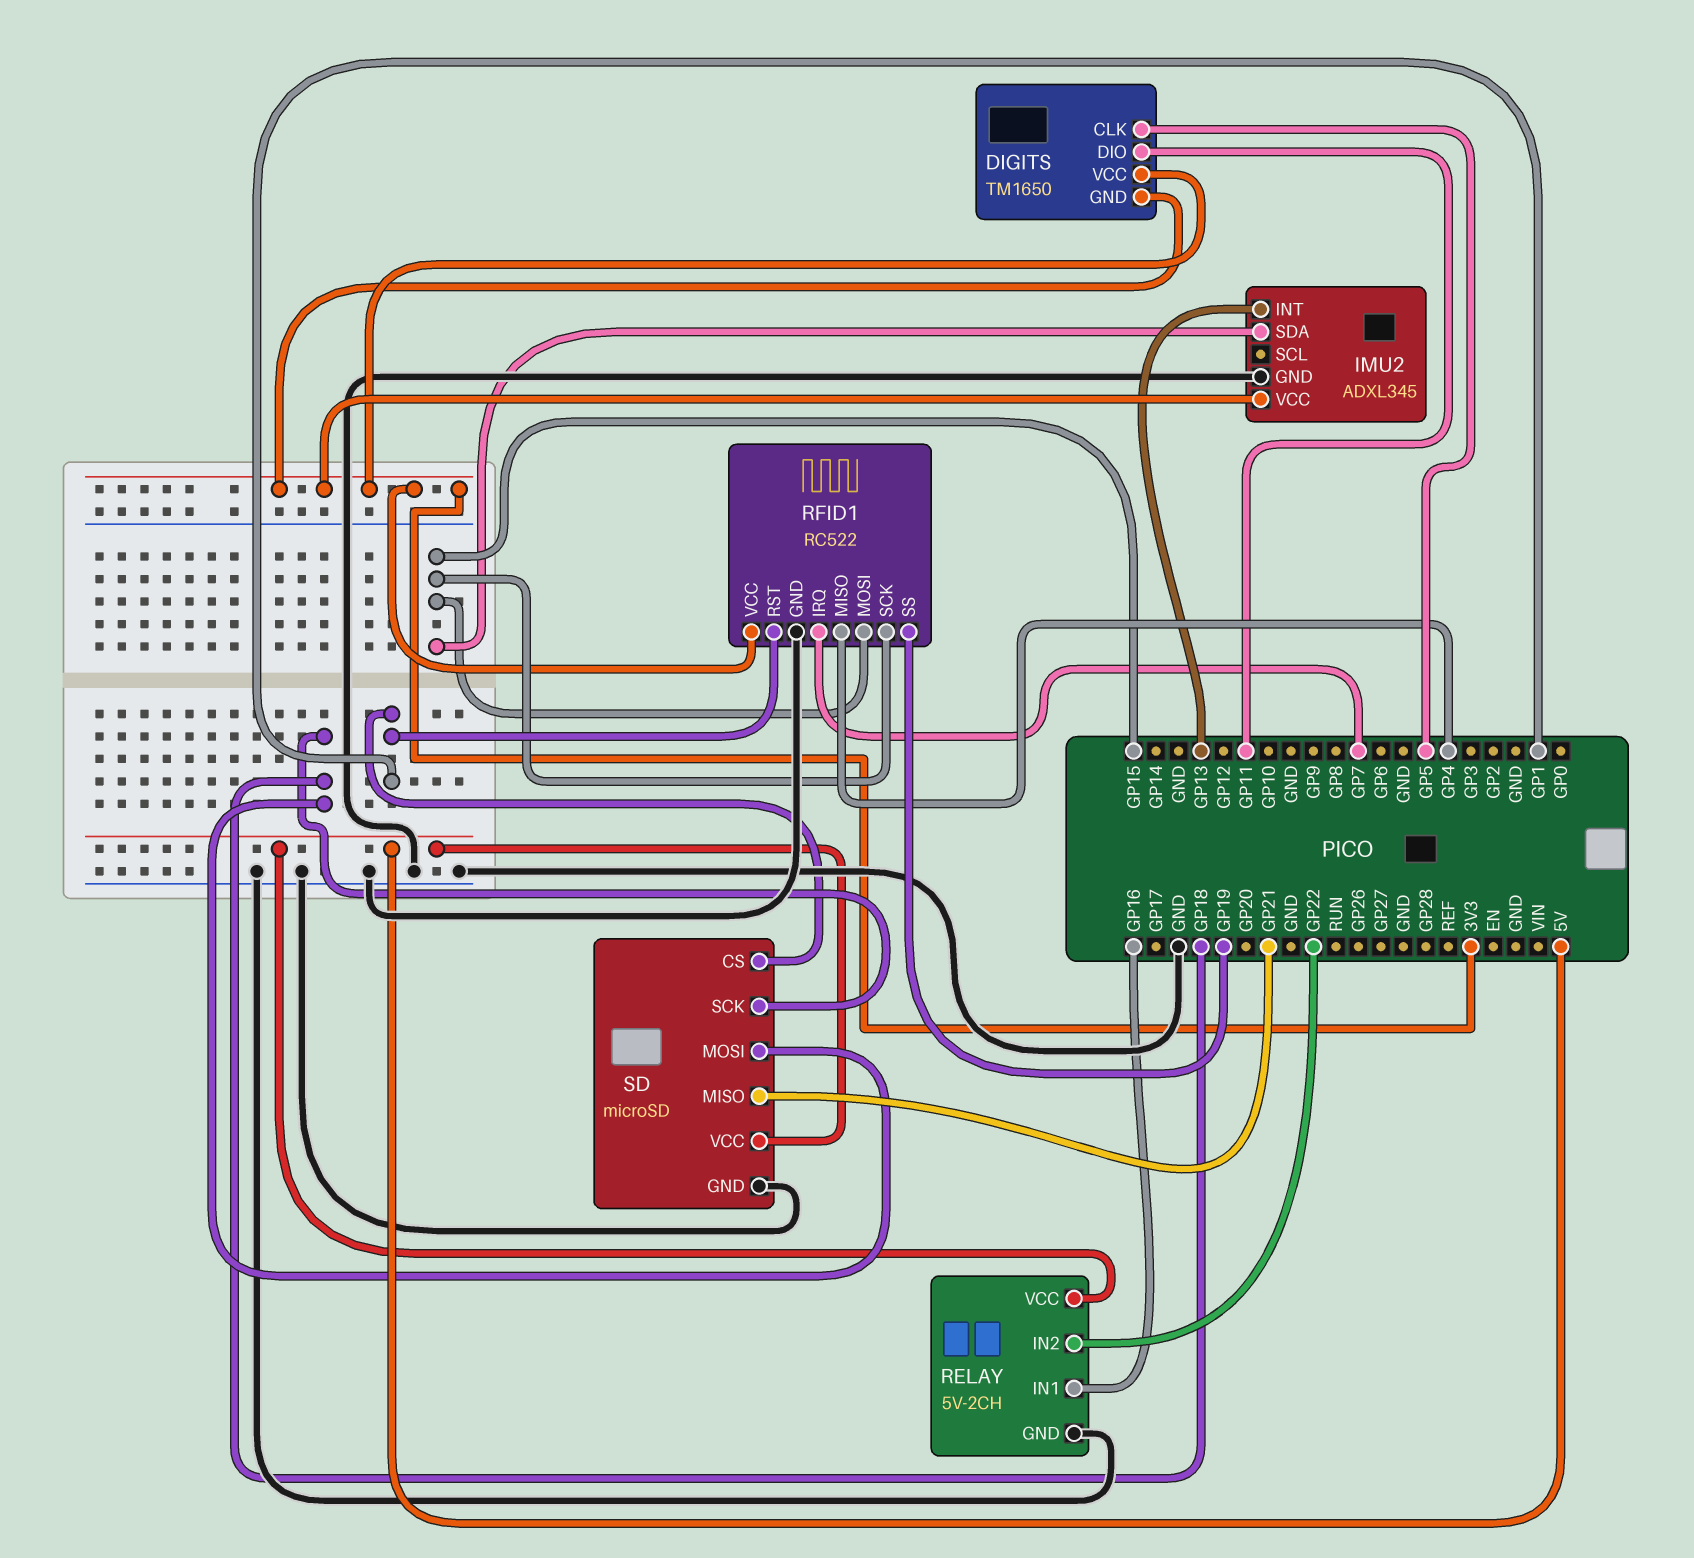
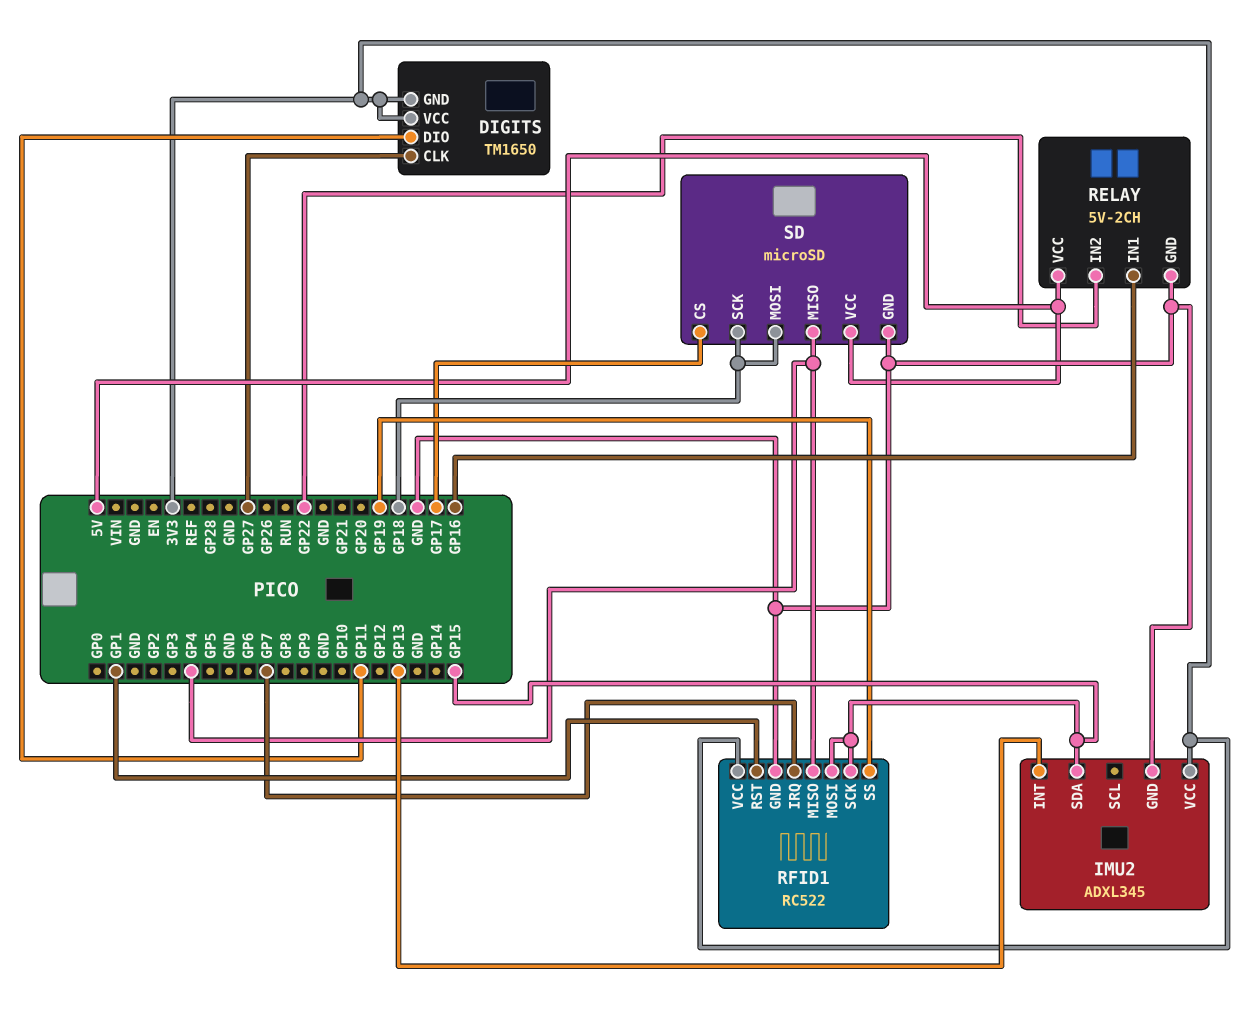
DIGITS pin CLK: GP5 -> GP27
SD pin CS: GP1 -> GP17
SD pin MISO: GP21 -> GP4

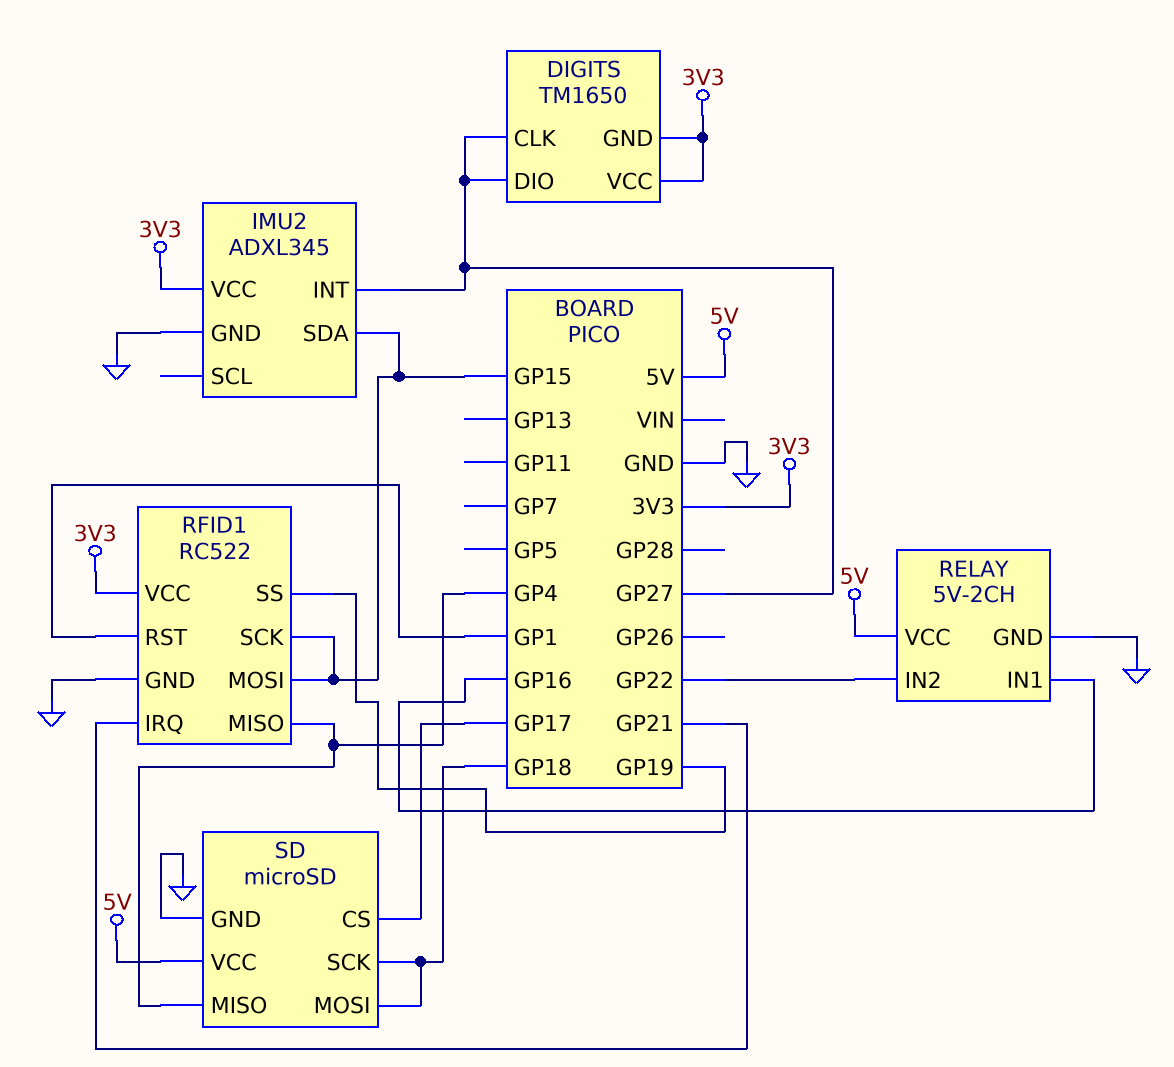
DIGITS pin DIO: GP11 -> GP27
IMU2 pin INT: GP13 -> GP27
RFID1 pin IRQ: GP7 -> GP21

